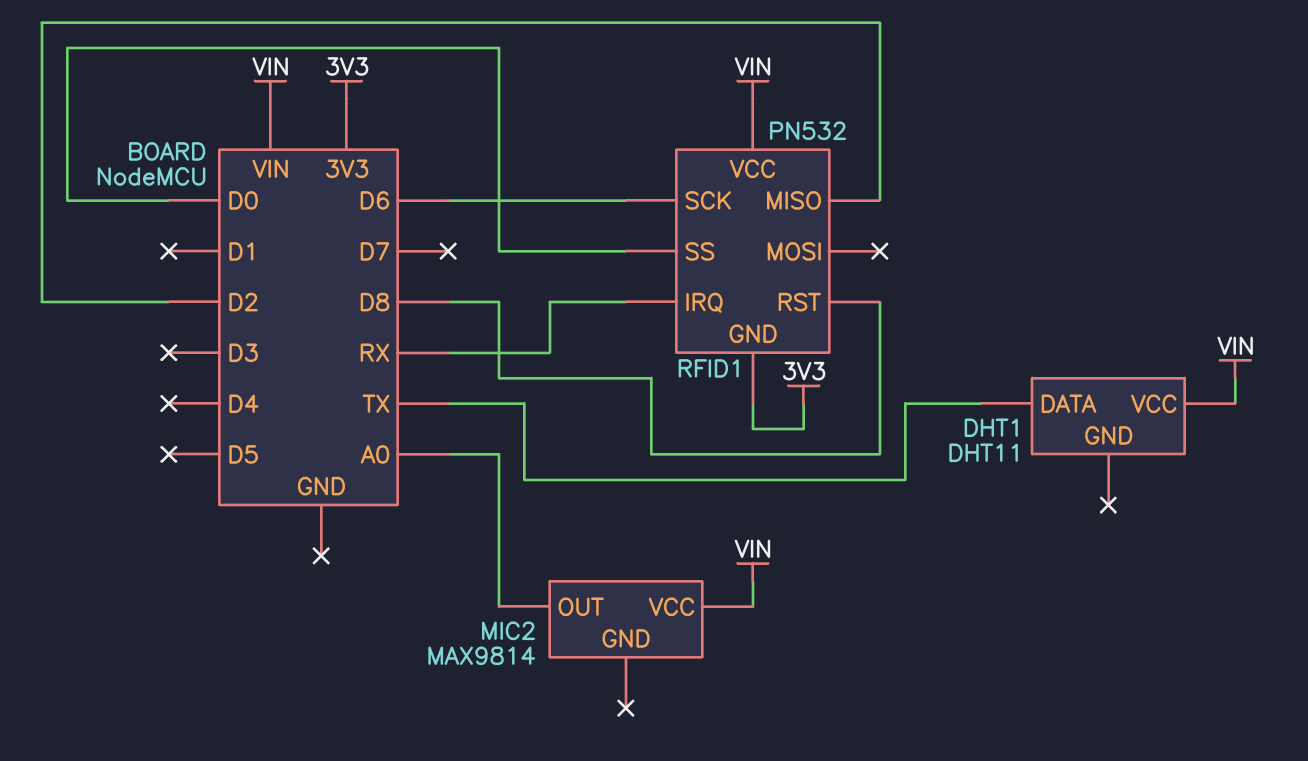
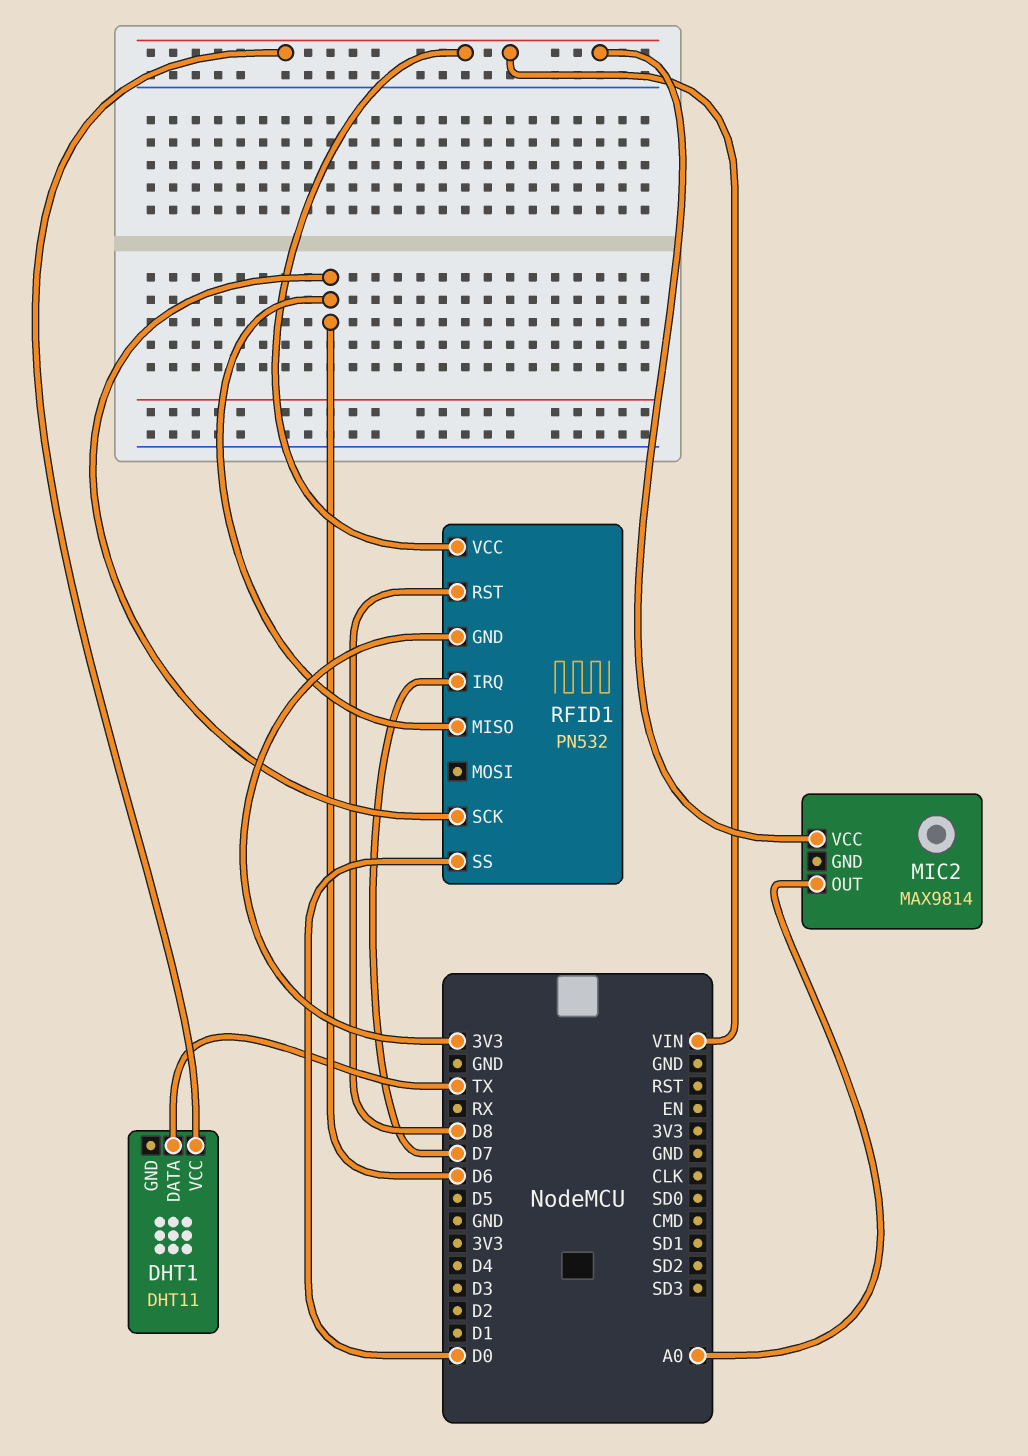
RFID1 pin IRQ: RX -> D7
RFID1 pin MISO: D2 -> D6

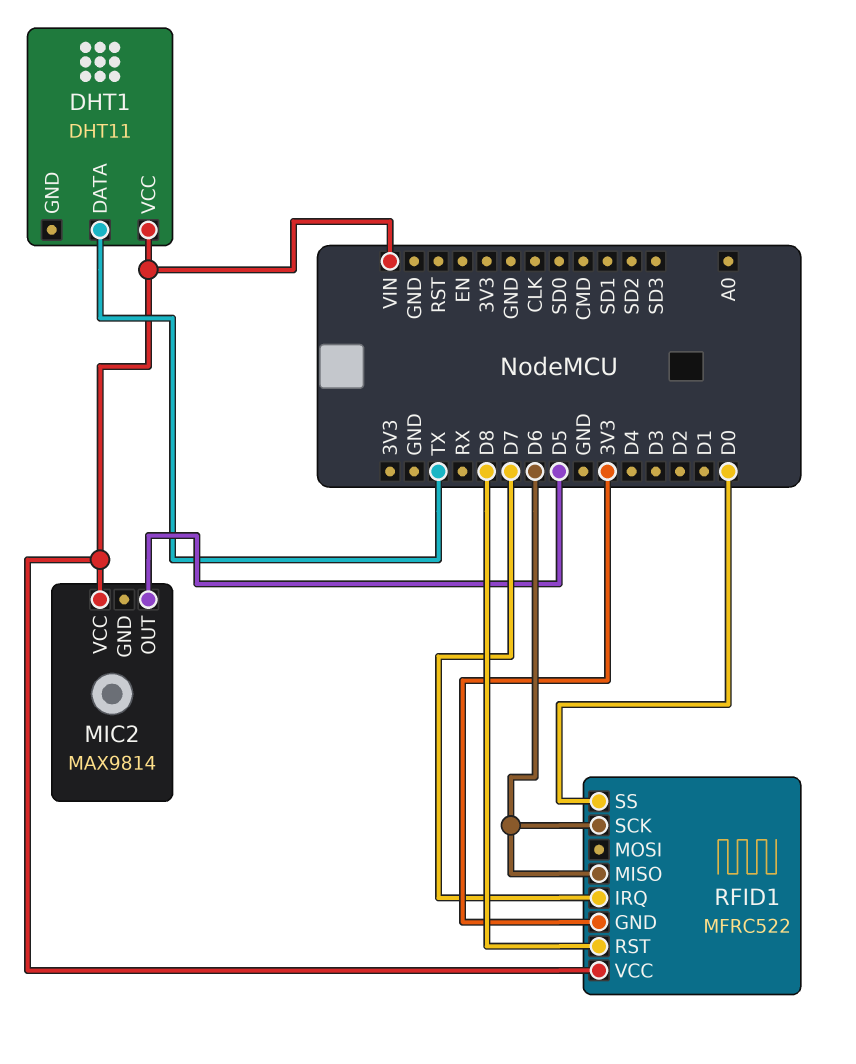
MIC2 pin OUT: A0 -> D5
RFID1: PN532 -> MFRC522

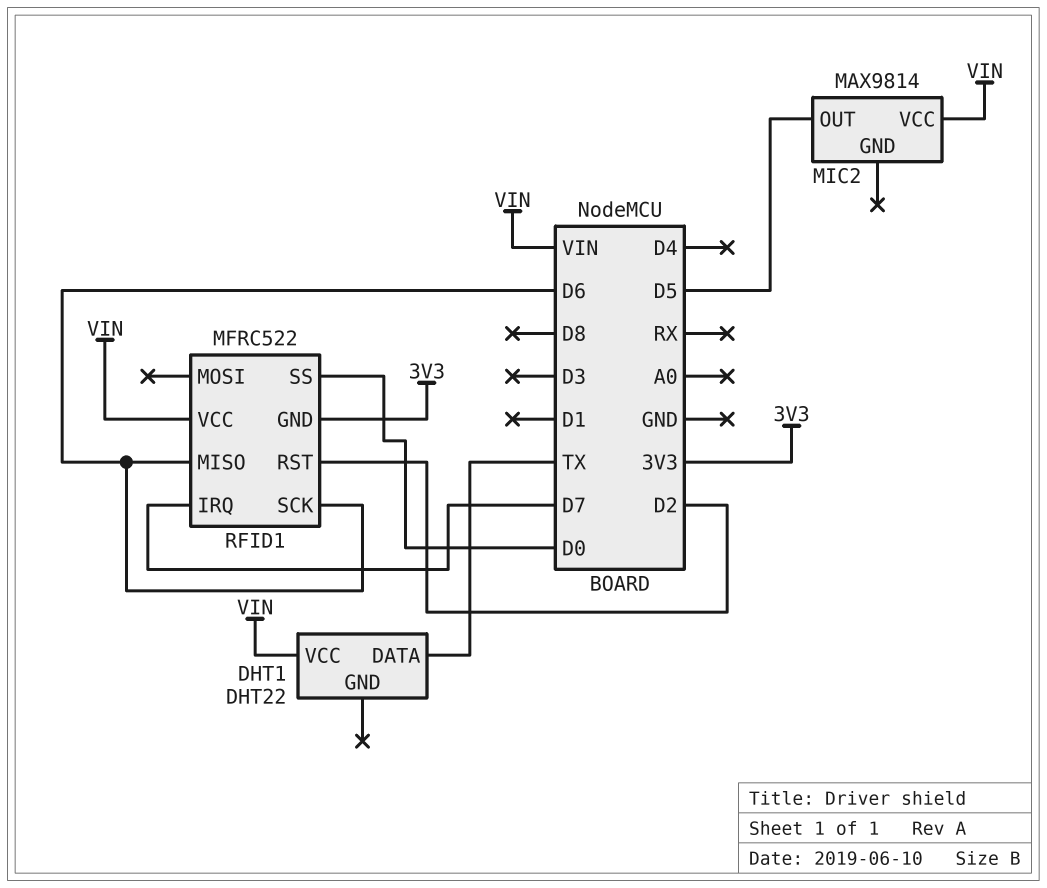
DHT1: DHT11 -> DHT22
RFID1 pin RST: D8 -> D2

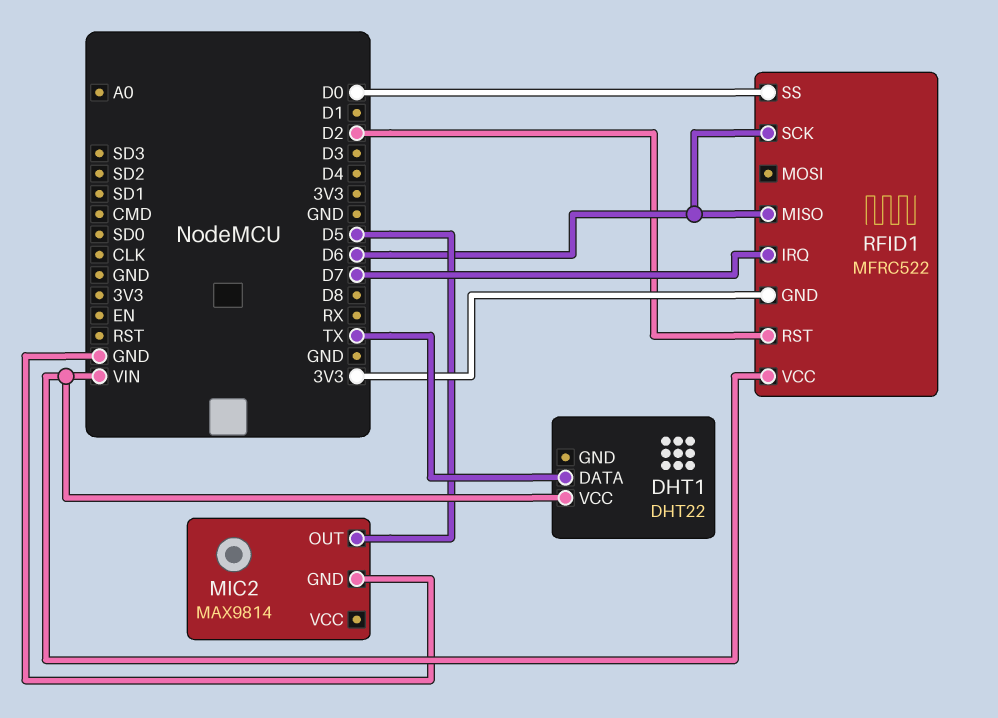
MIC2 pin GND: none -> GND
MIC2 pin VCC: VIN -> none

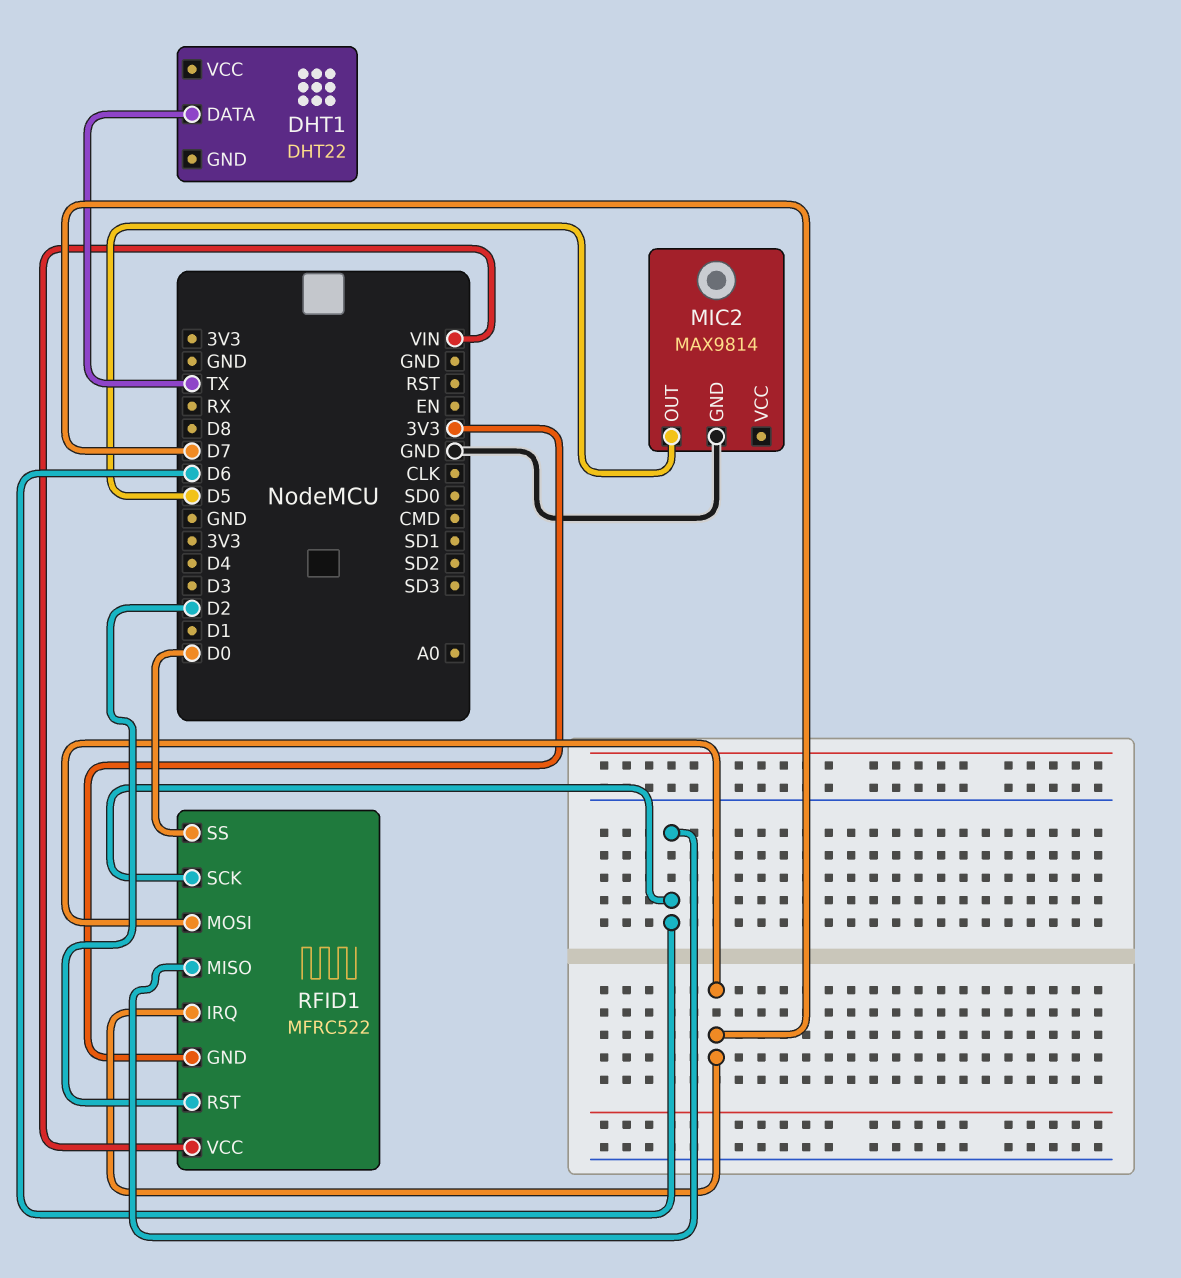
DHT1 pin VCC: VIN -> none
RFID1 pin MOSI: none -> D7

